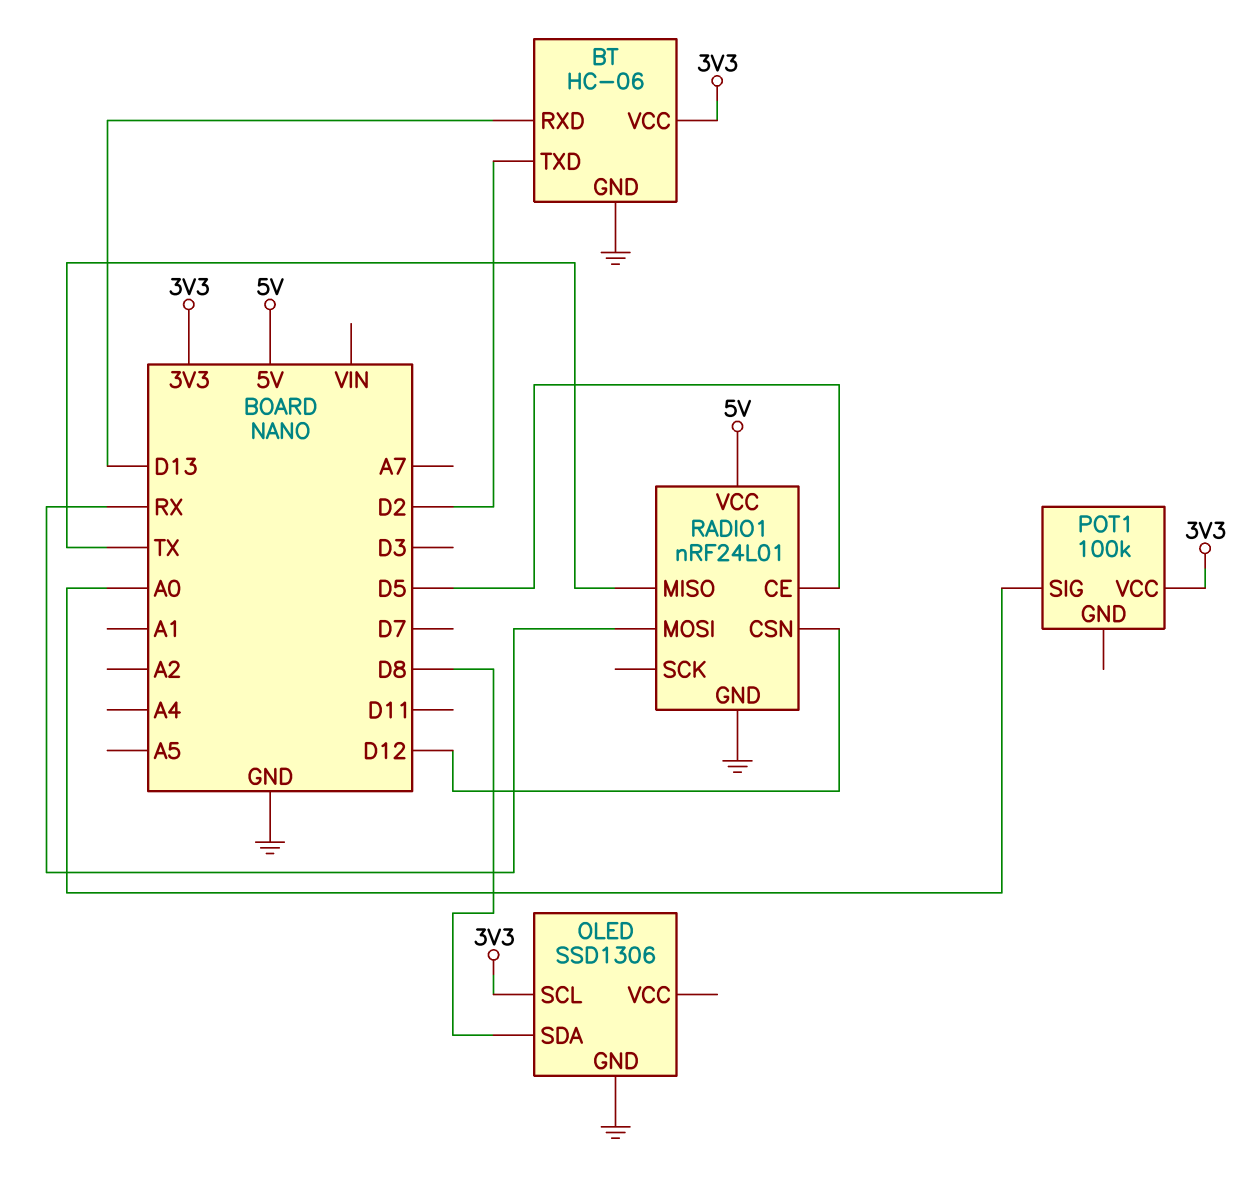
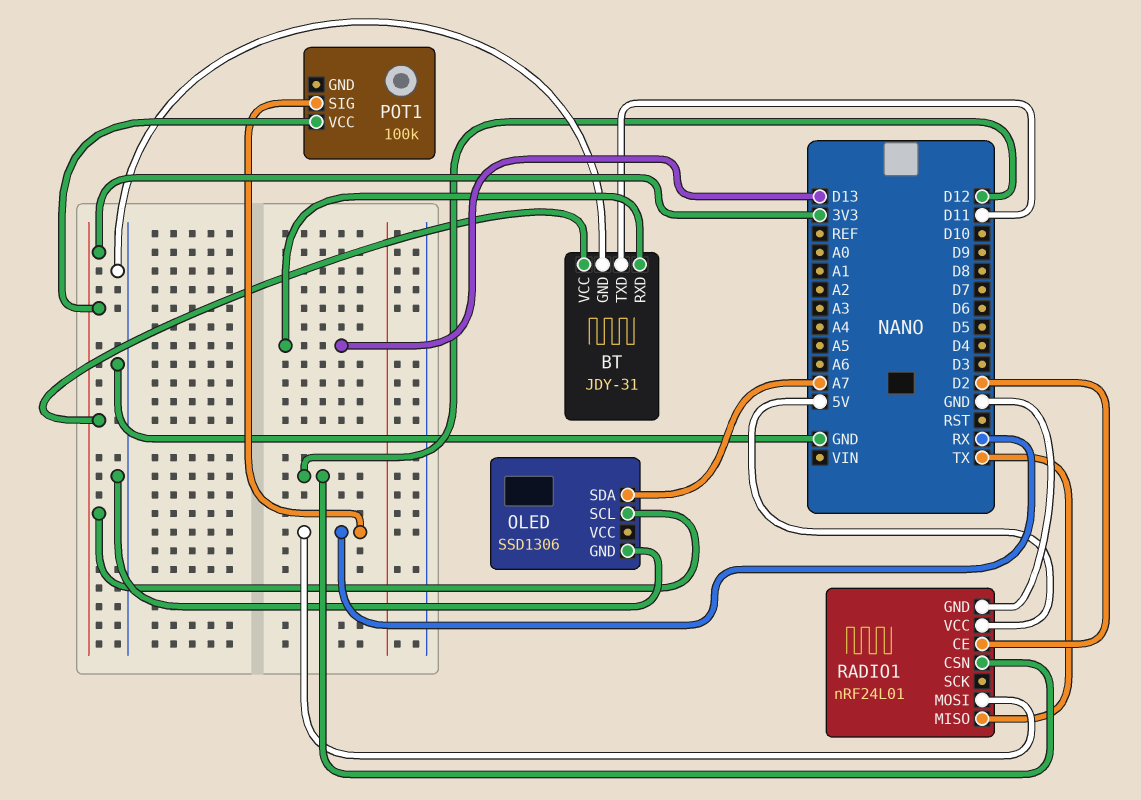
BT: HC-06 -> JDY-31
BT pin TXD: D2 -> D11
OLED pin SDA: D8 -> A7
POT1 pin SIG: A0 -> RX
RADIO1 pin CE: D5 -> D2

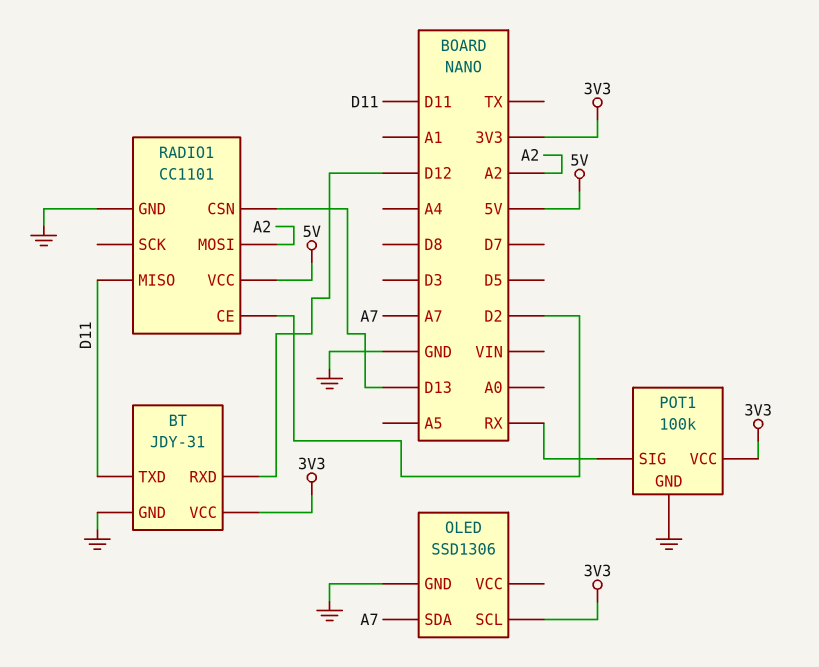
BT pin RXD: D13 -> D12
POT1 pin GND: none -> GND
RADIO1: nRF24L01 -> CC1101
RADIO1 pin CSN: D12 -> D13
RADIO1 pin MISO: TX -> D11
RADIO1 pin MOSI: RX -> A2

